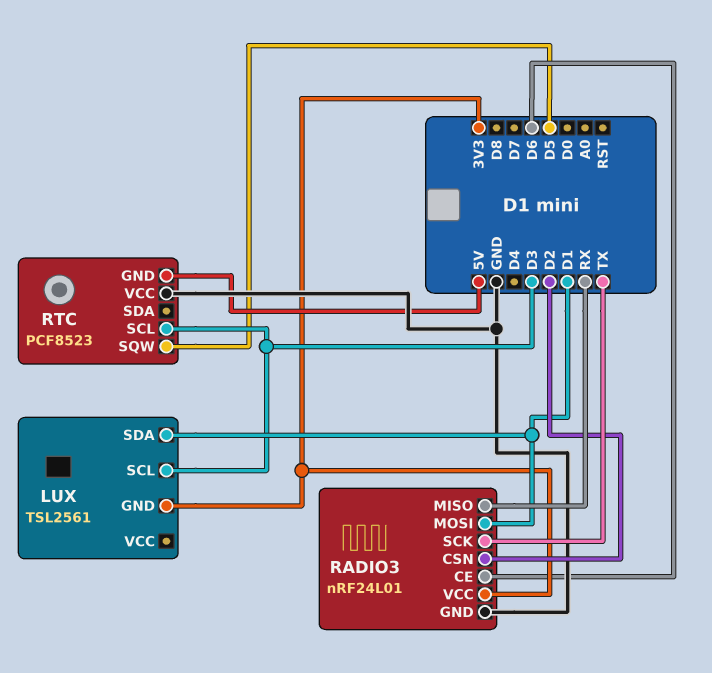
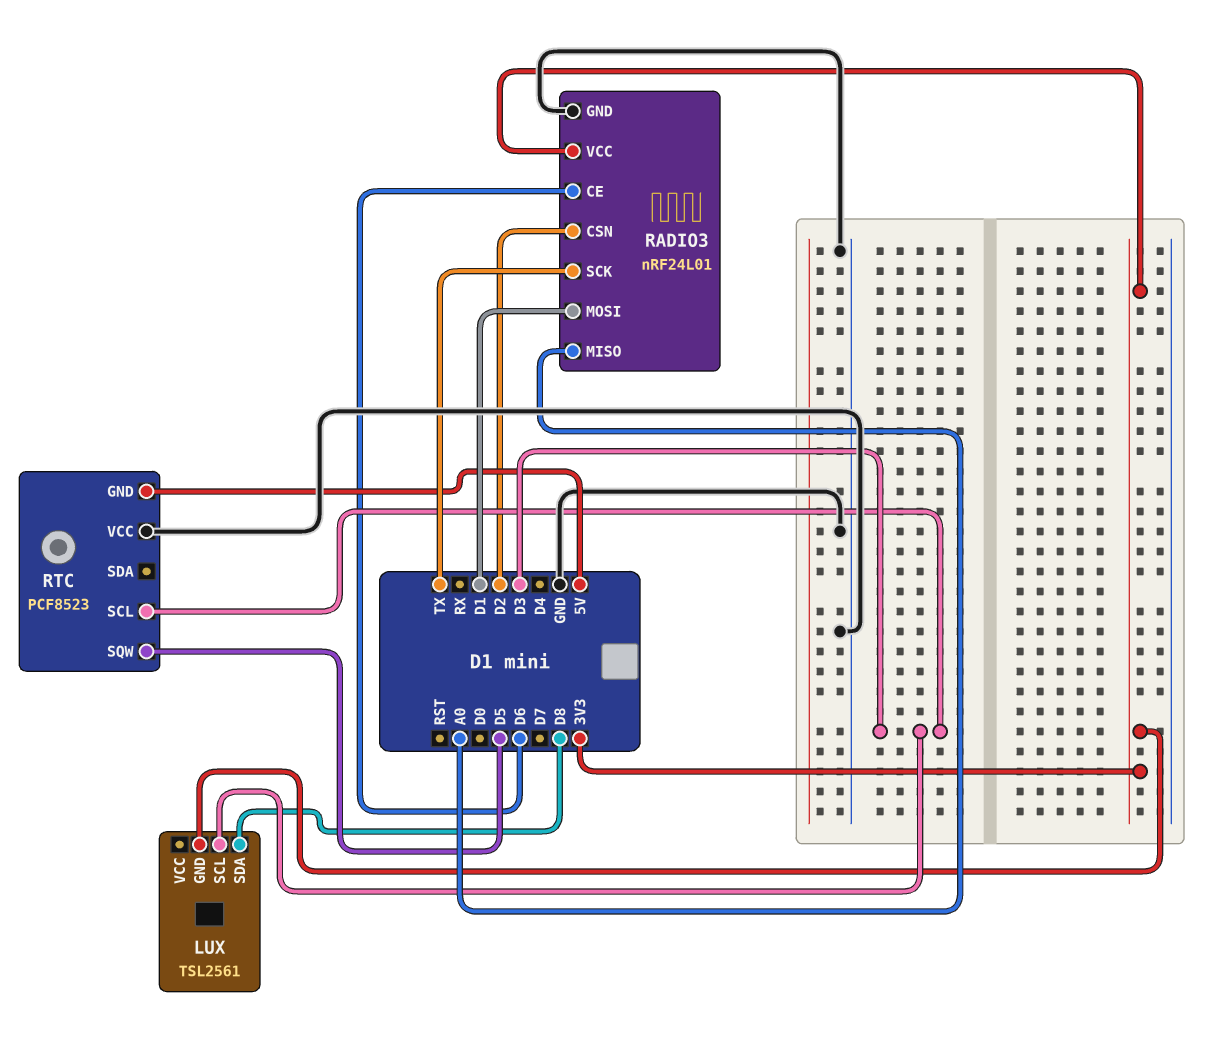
LUX pin SDA: D1 -> D8
RADIO3 pin MISO: RX -> A0

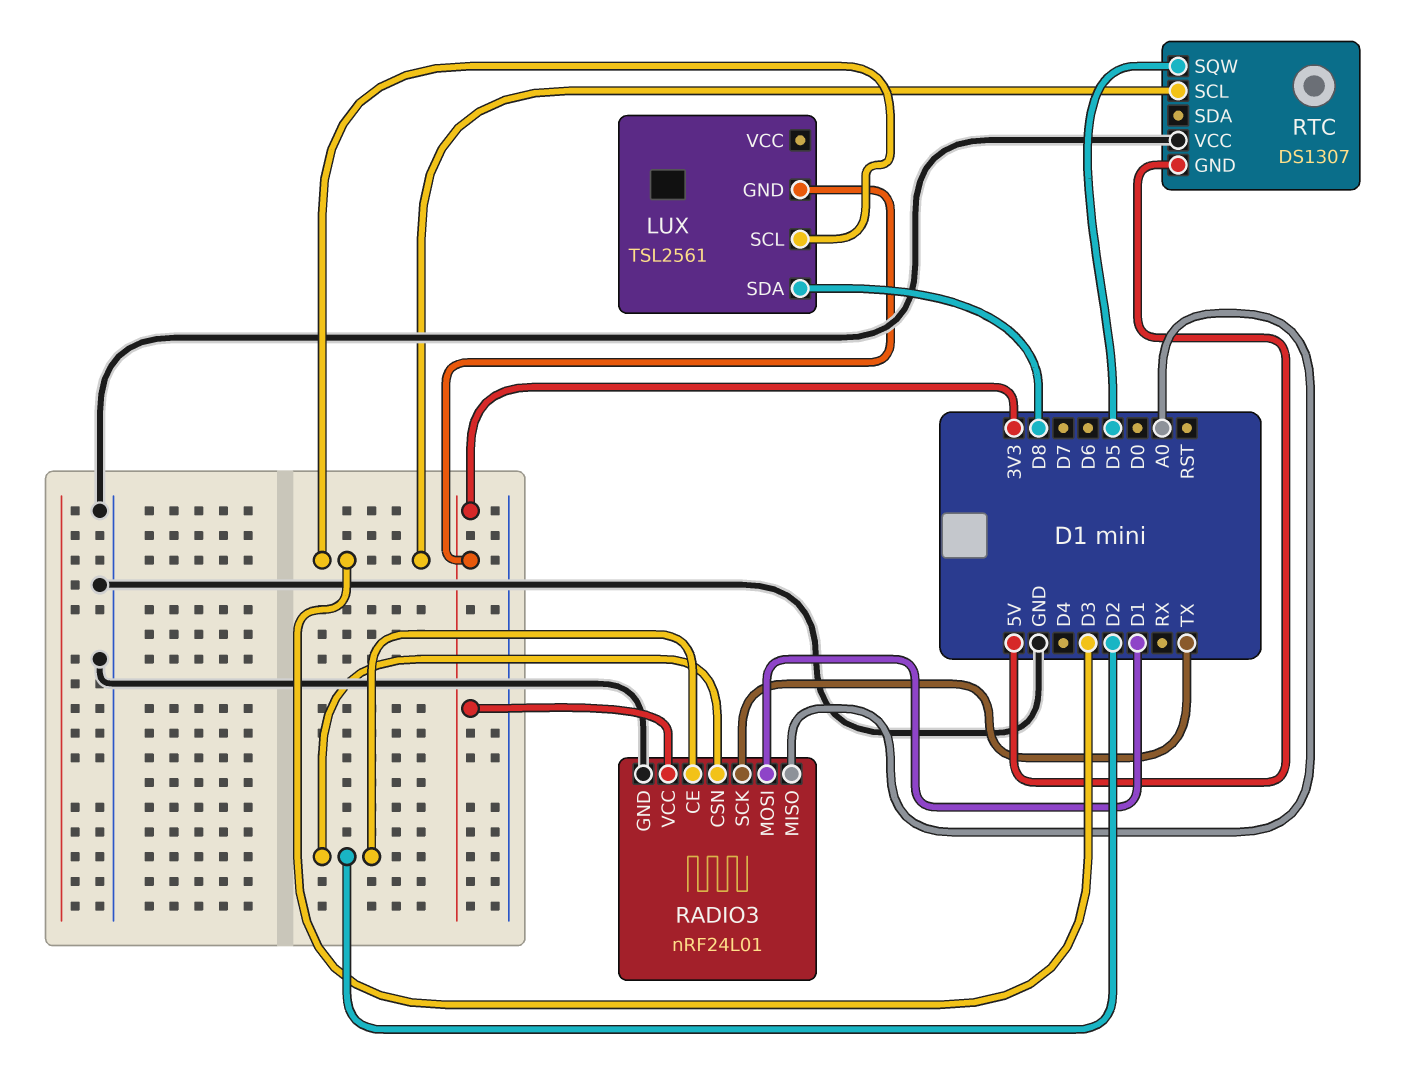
RADIO3 pin CE: D6 -> D2
RTC: PCF8523 -> DS1307

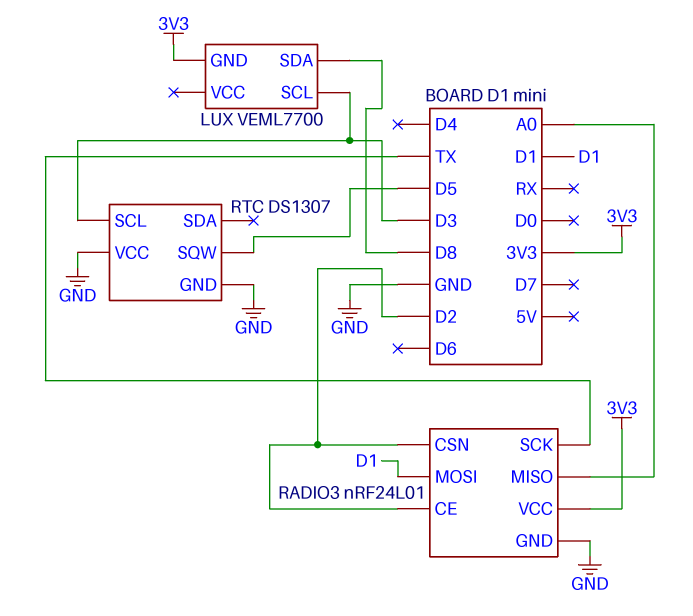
LUX: TSL2561 -> VEML7700
RTC pin GND: 5V -> GND

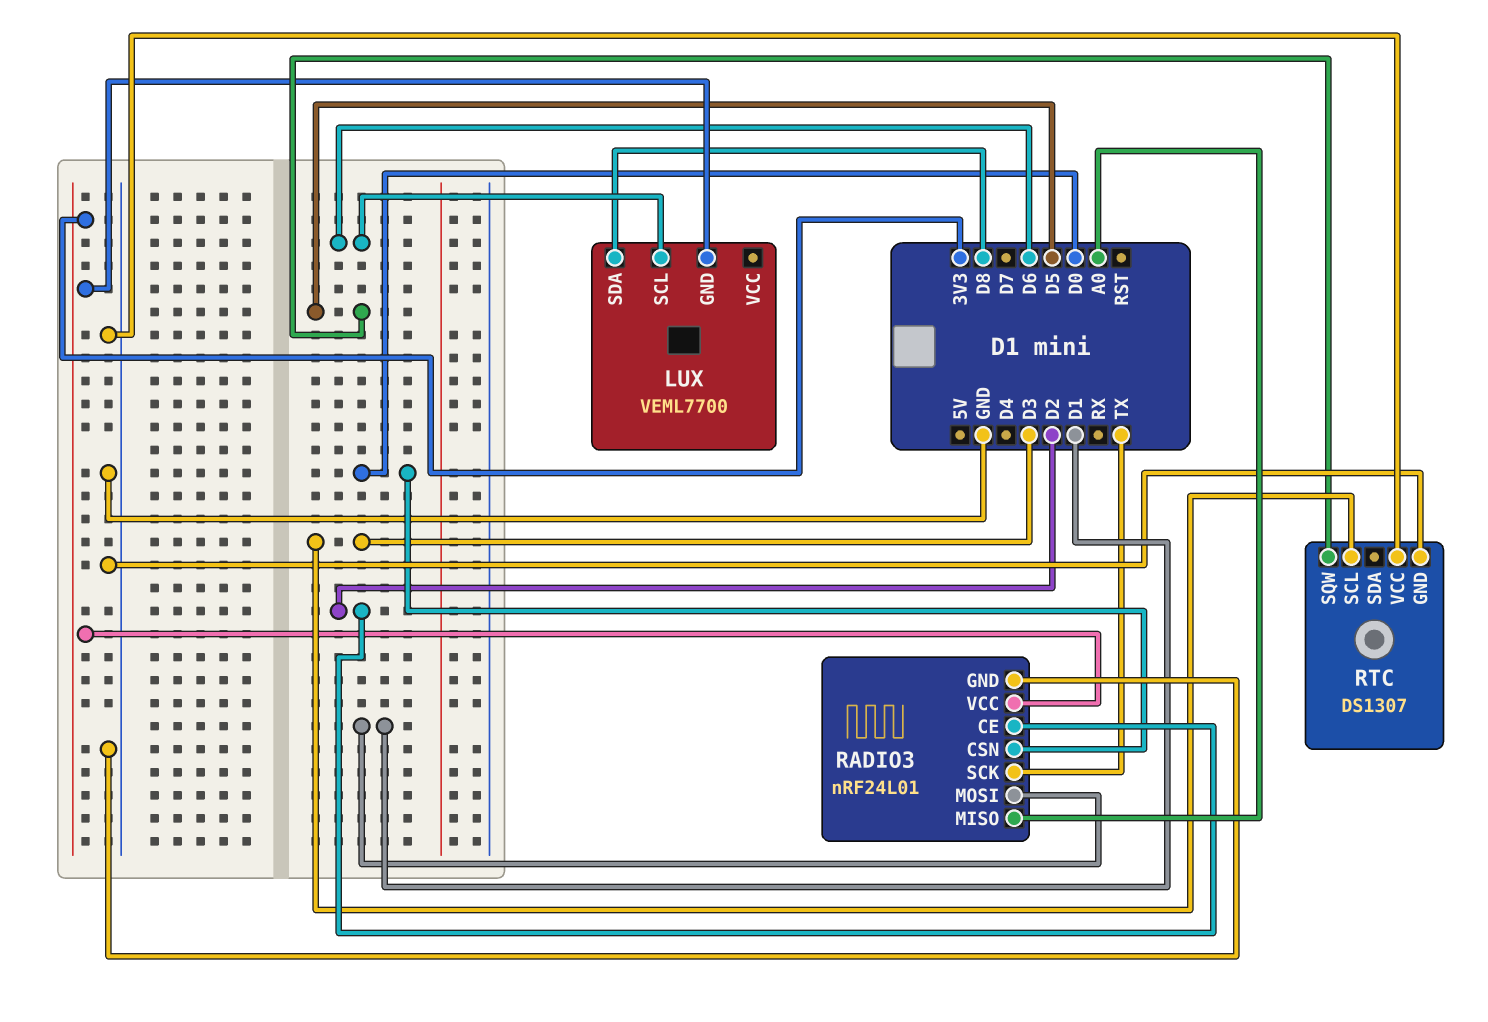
LUX pin SCL: D3 -> D6
RADIO3 pin CSN: D2 -> D0

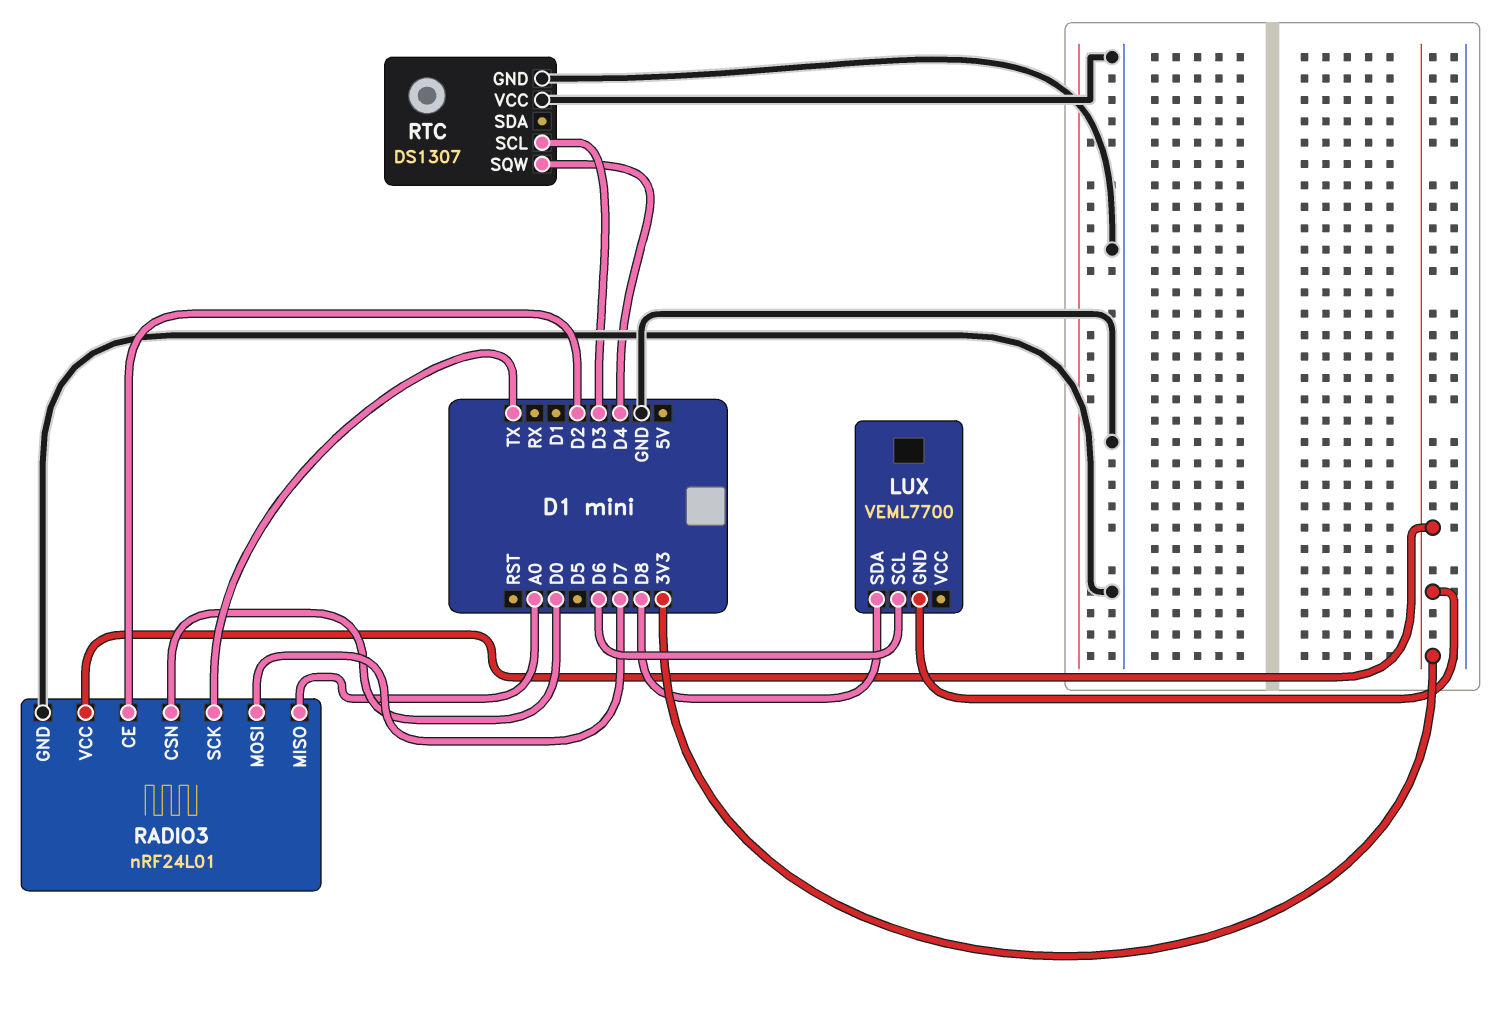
RADIO3 pin MOSI: D1 -> D7
RTC pin SQW: D5 -> D4

